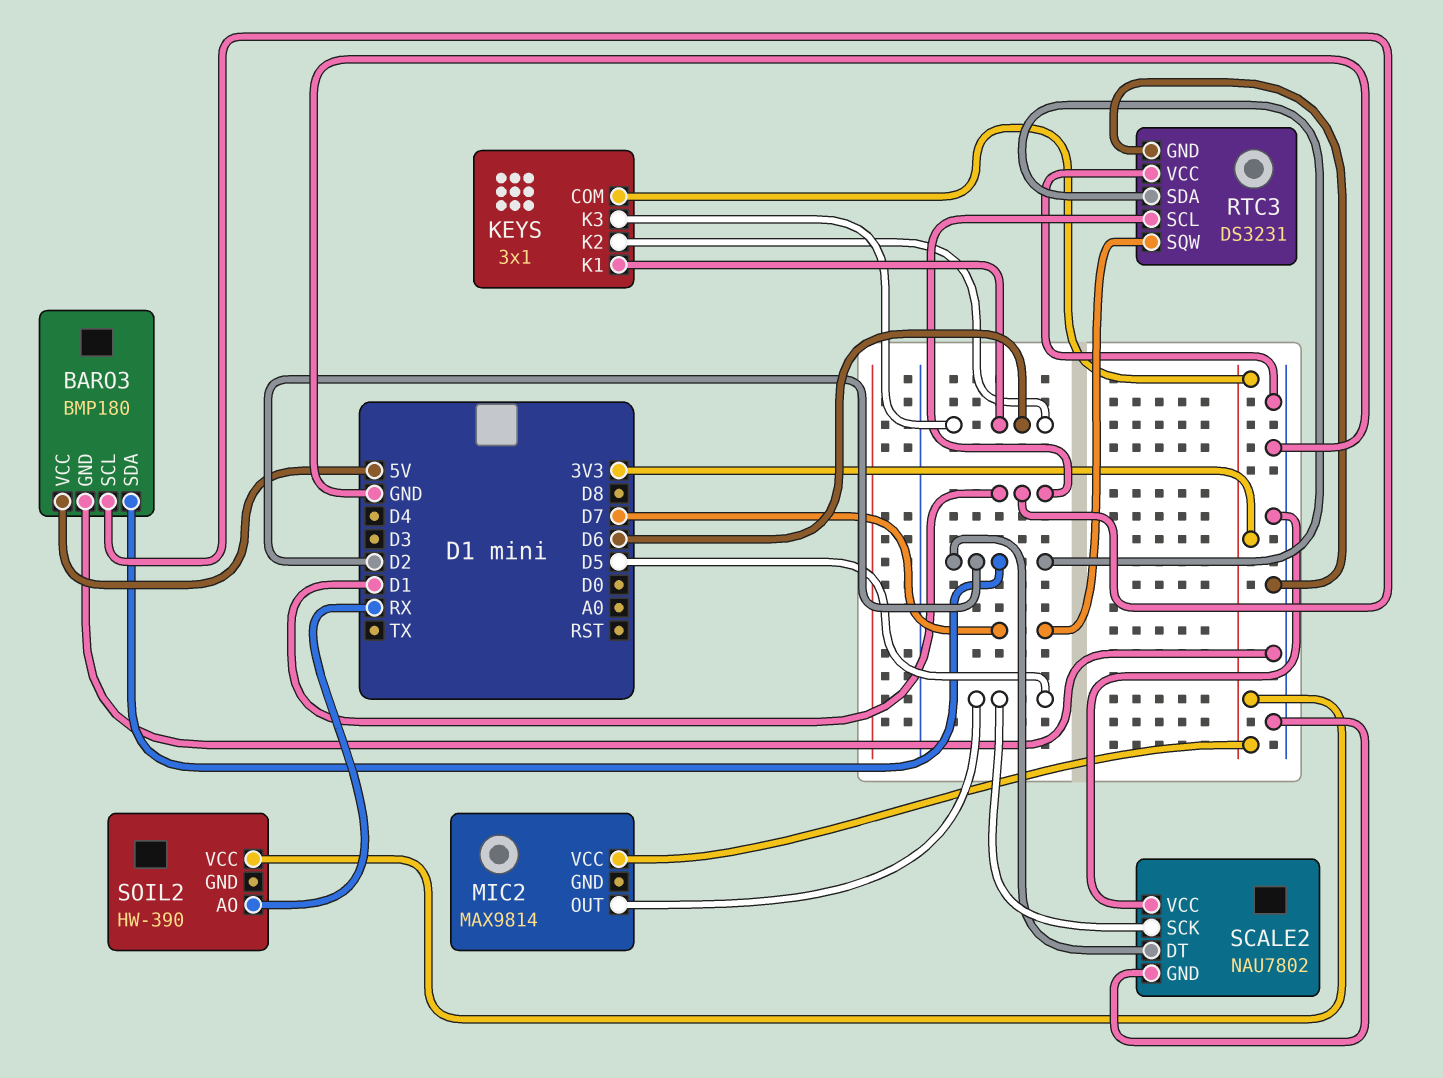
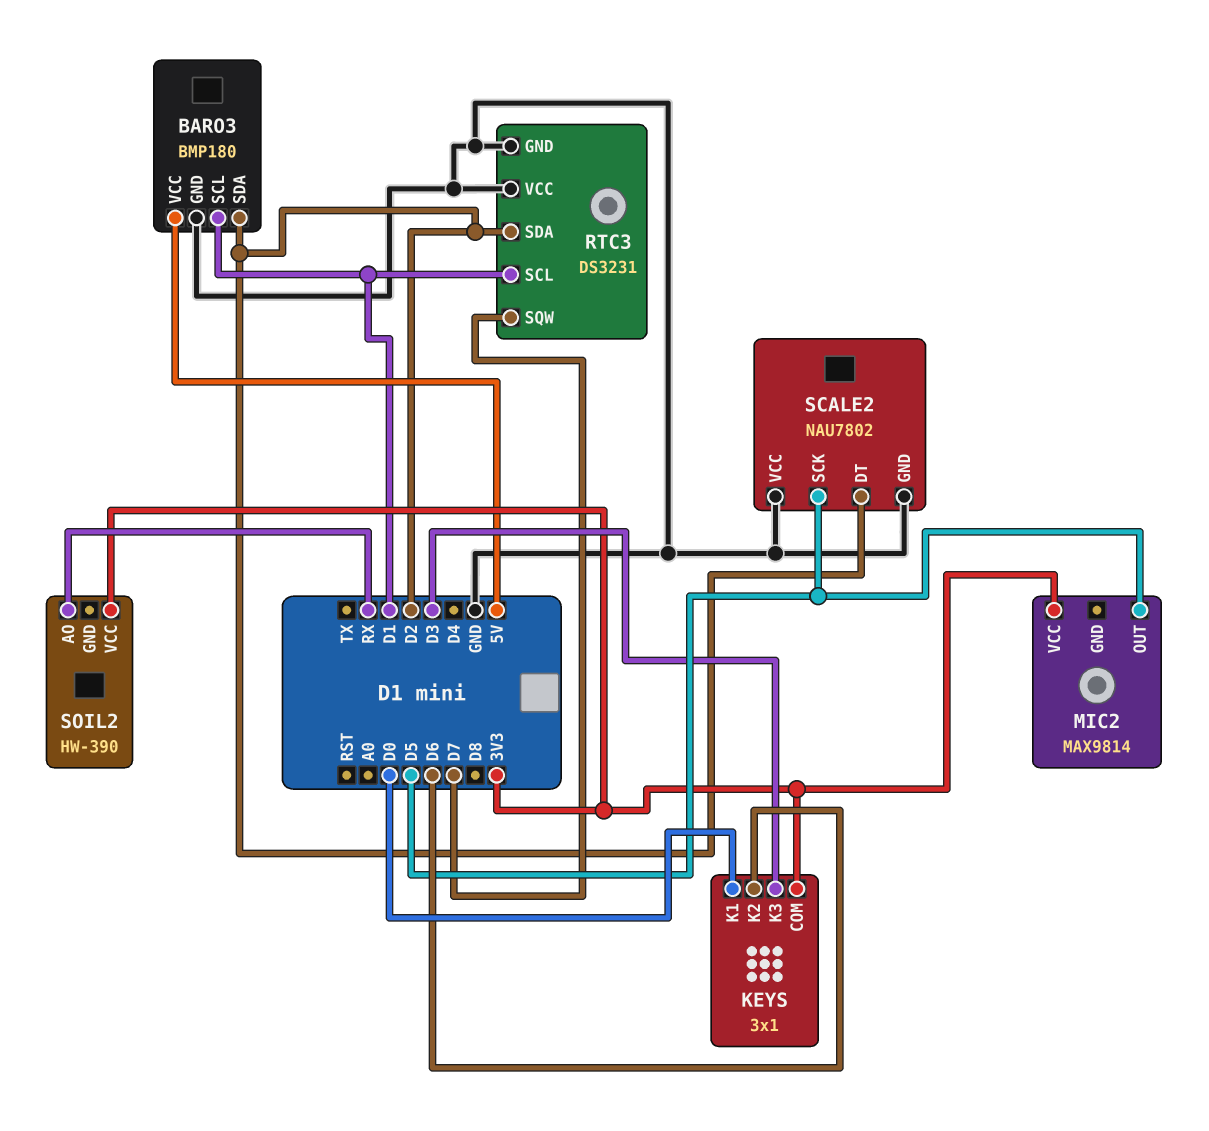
KEYS pin K1: D6 -> D0
KEYS pin K3: D6 -> D3

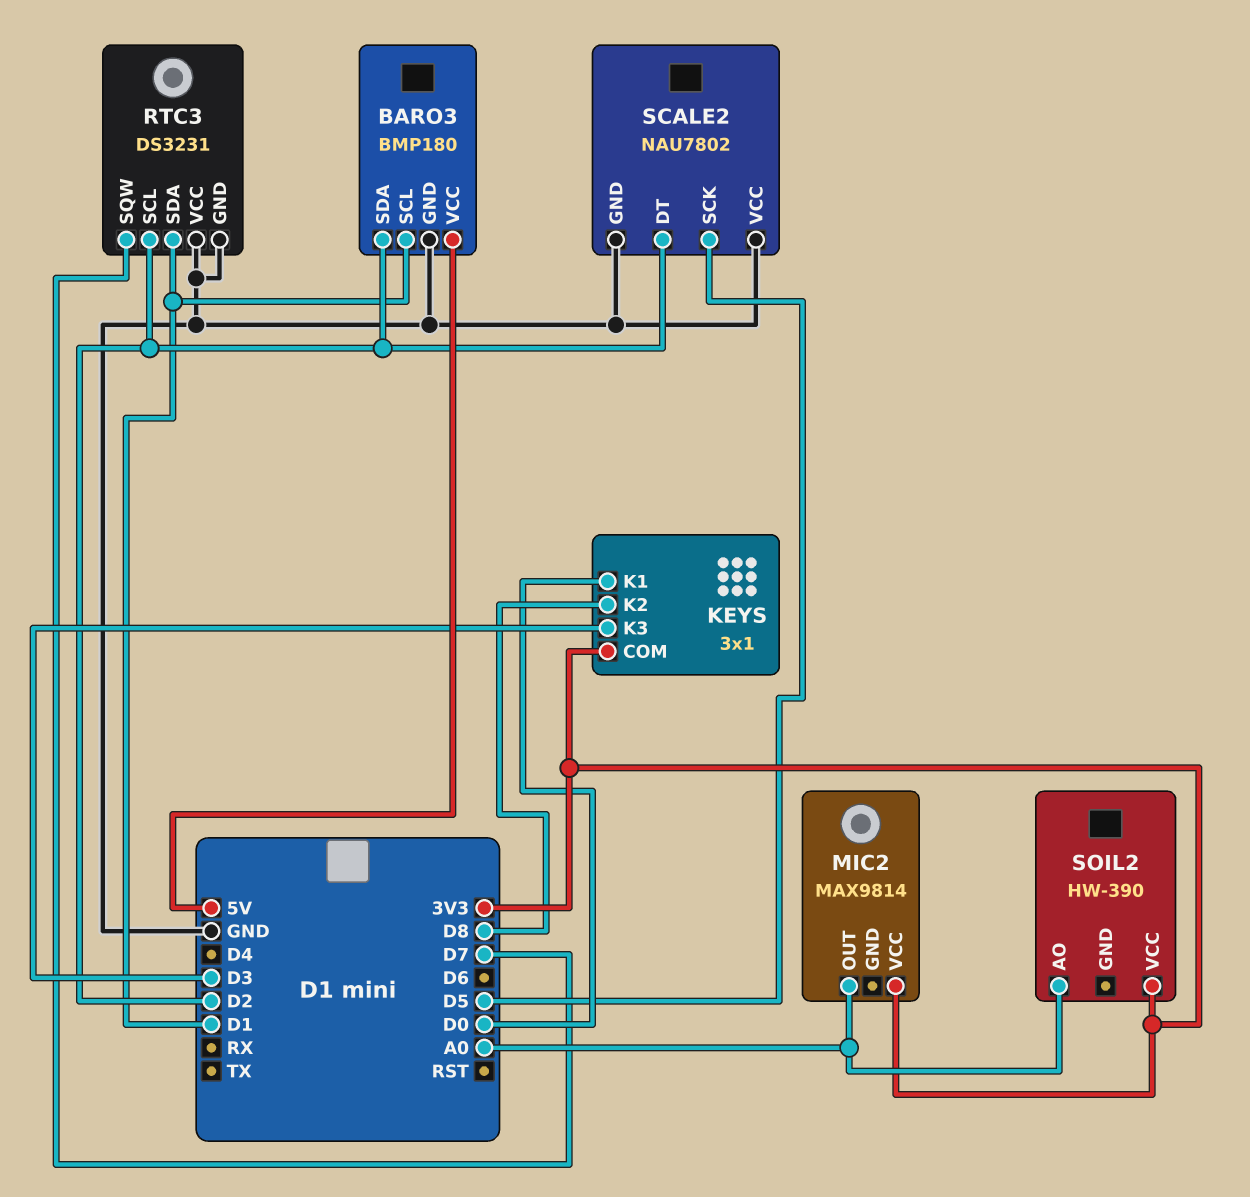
KEYS pin K2: D6 -> D8
MIC2 pin OUT: D5 -> A0
RTC3 pin SCL: D1 -> D2
RTC3 pin SDA: D2 -> D1
SOIL2 pin AO: RX -> A0

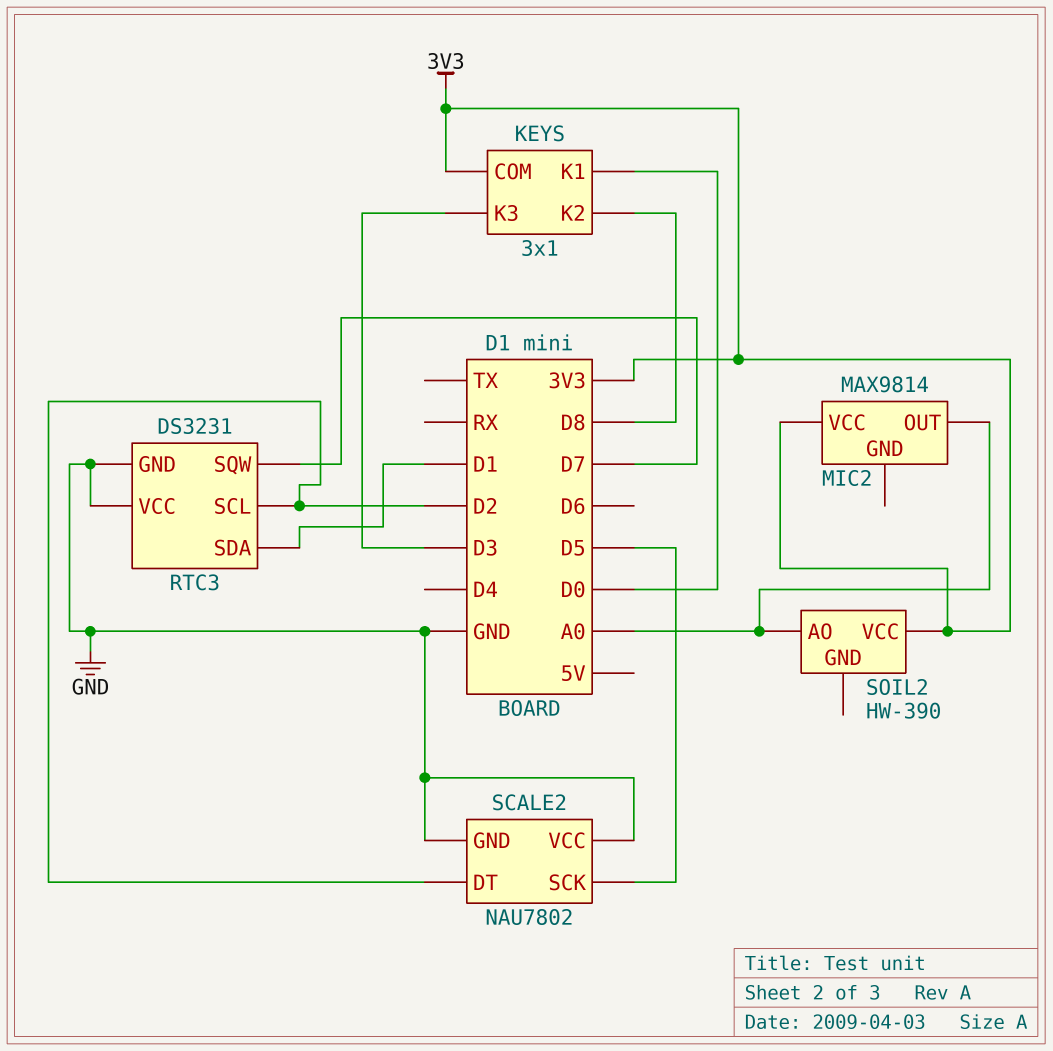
BARO3: BMP180 -> none
BARO3 pin GND: GND -> none
BARO3 pin SCL: D1 -> none
BARO3 pin SDA: D2 -> none
BARO3 pin VCC: 5V -> none

